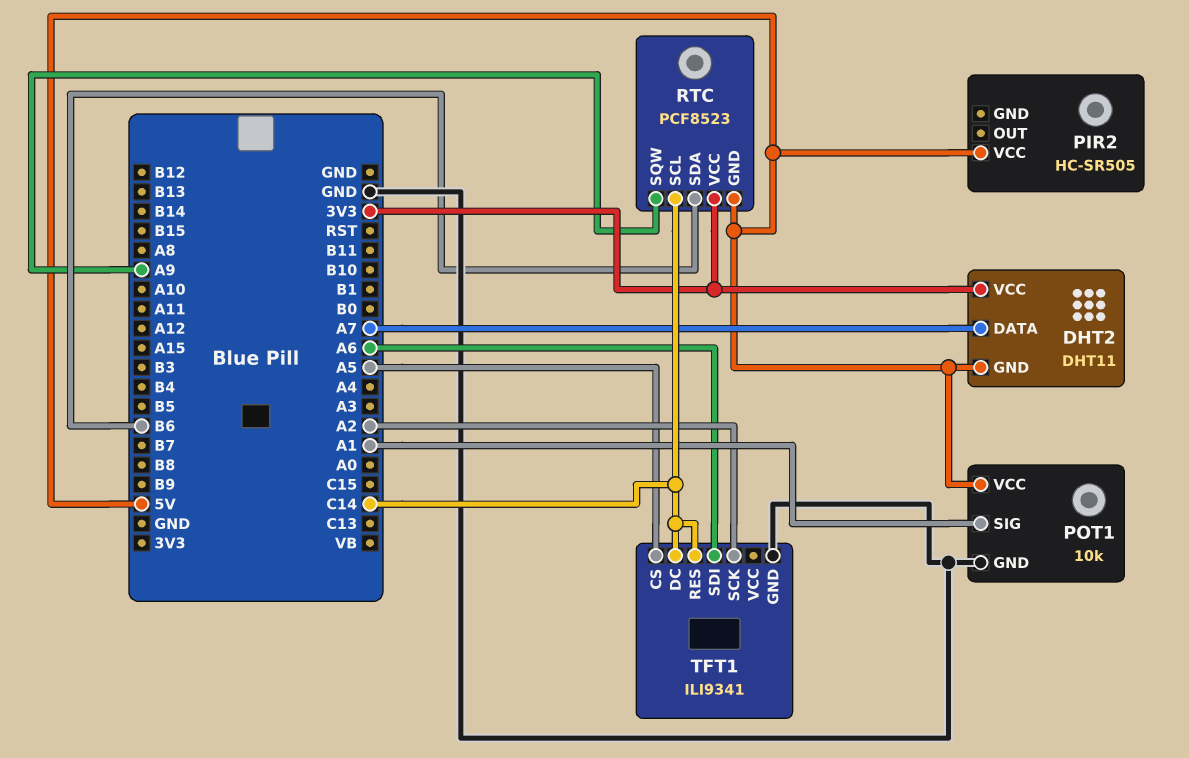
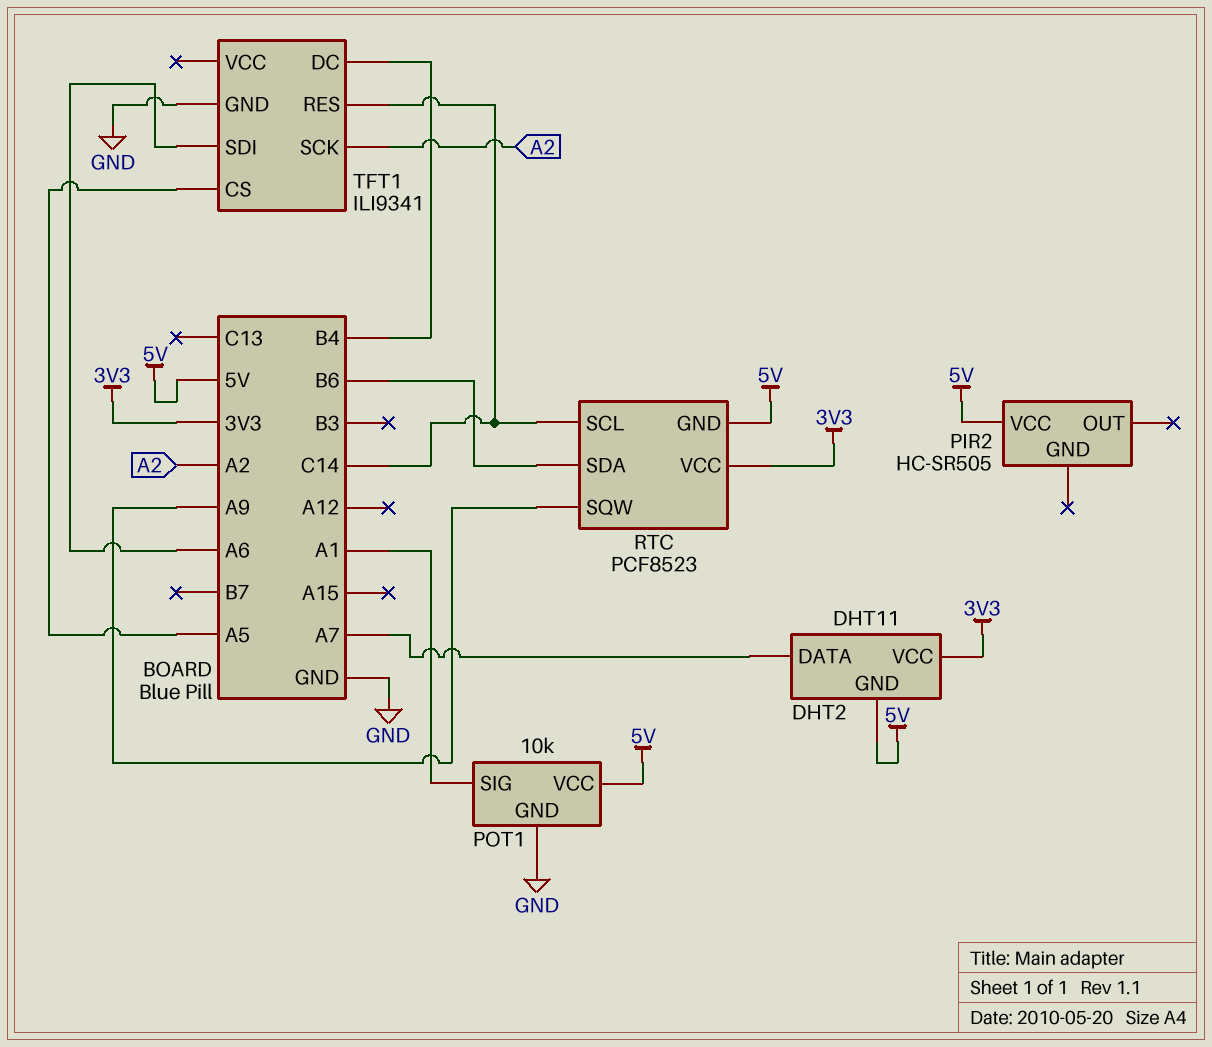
TFT1 pin DC: C14 -> B4

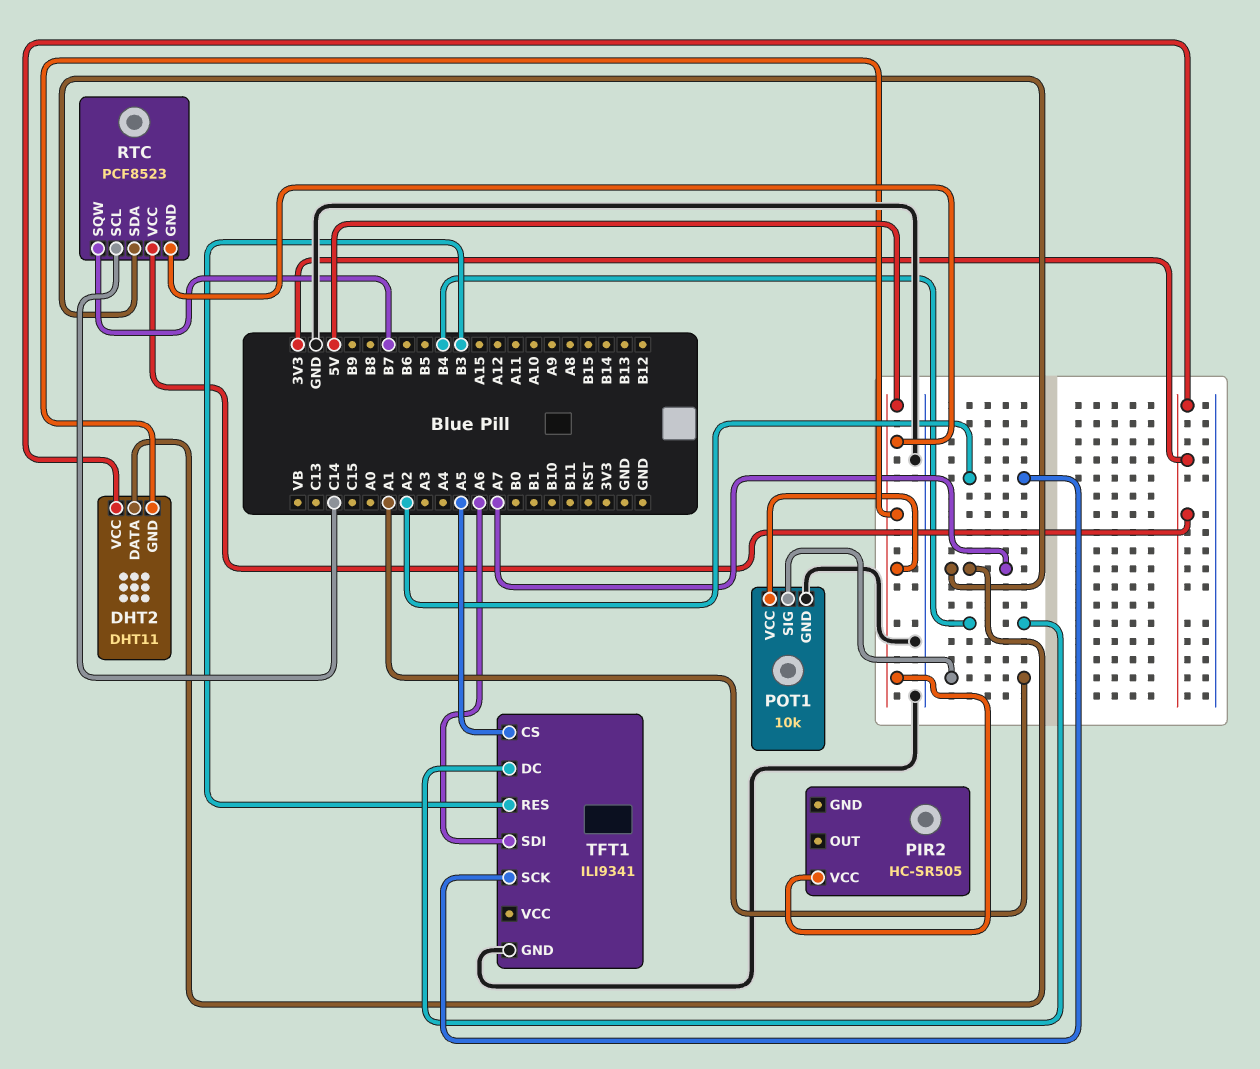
RTC pin SDA: B6 -> A7
RTC pin SQW: A9 -> B7
TFT1 pin RES: C14 -> B3

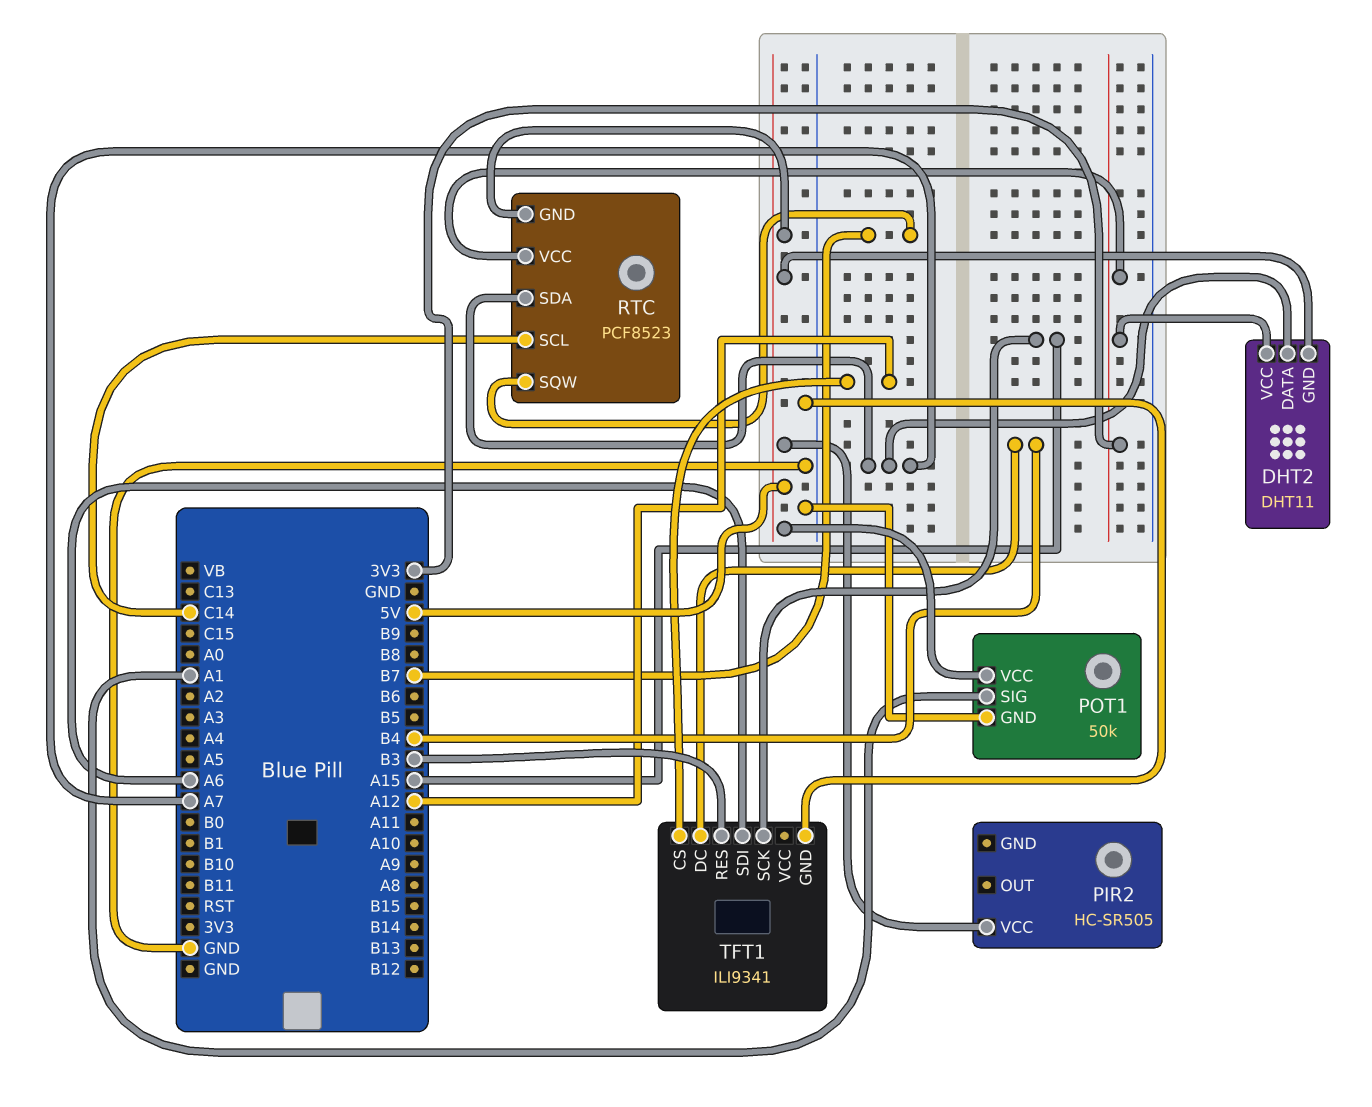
POT1: 10k -> 50k
TFT1 pin CS: A5 -> A12
TFT1 pin SCK: A2 -> A15

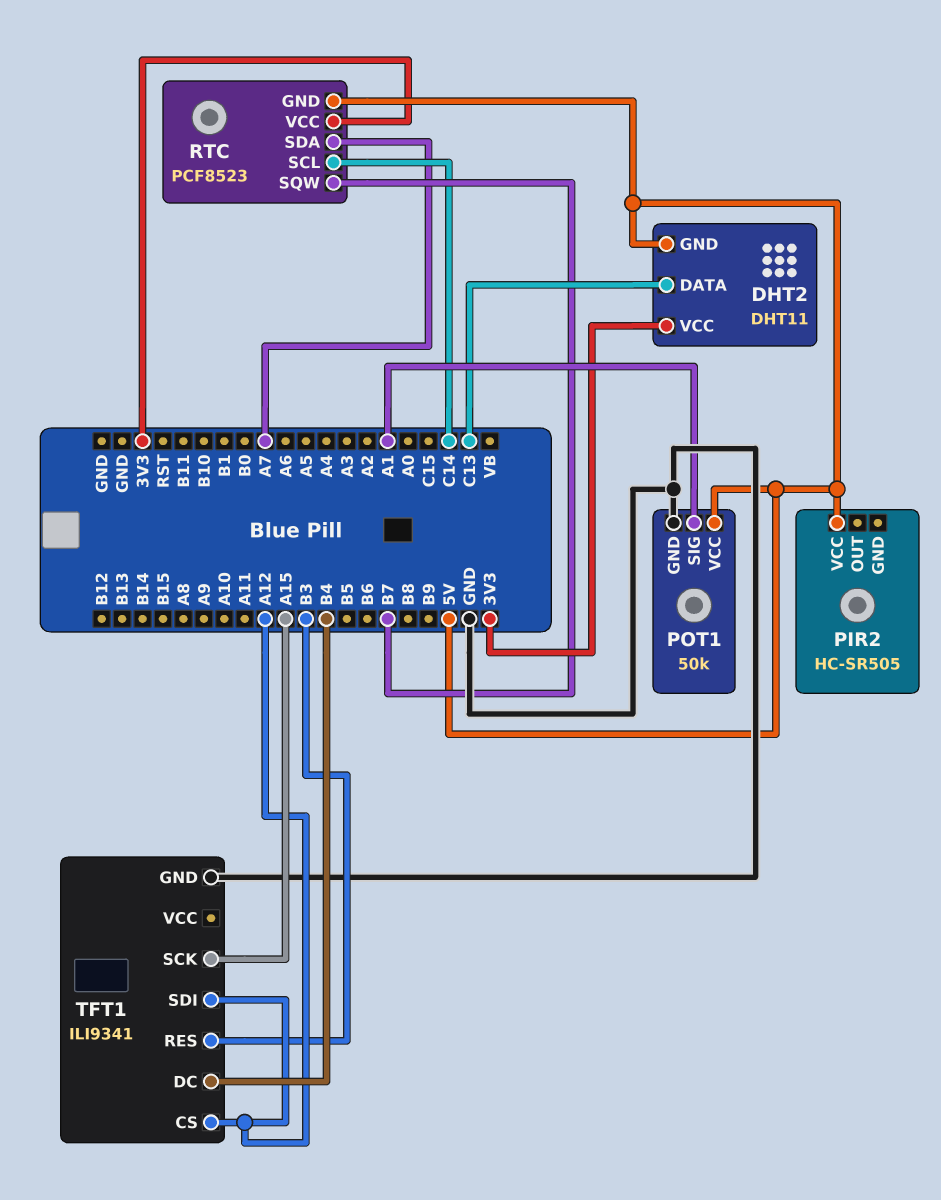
DHT2 pin DATA: A7 -> C13
TFT1 pin SDI: A6 -> A12

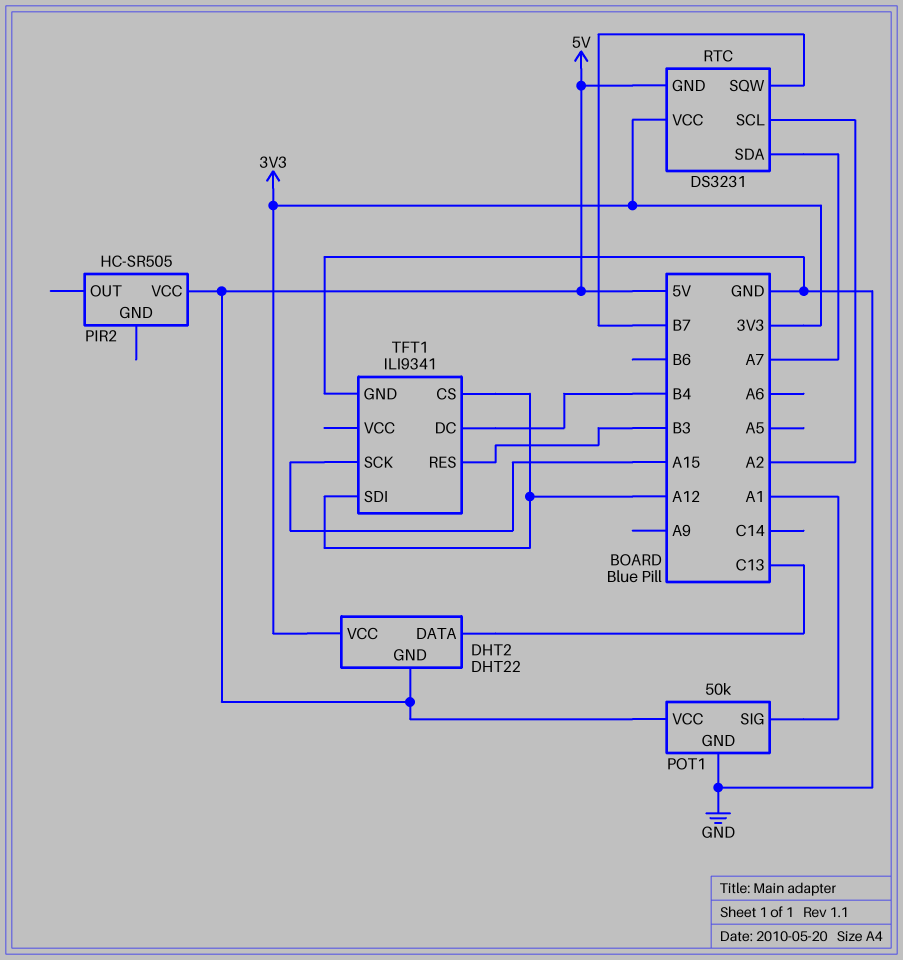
DHT2: DHT11 -> DHT22
RTC: PCF8523 -> DS3231
RTC pin SCL: C14 -> A2

